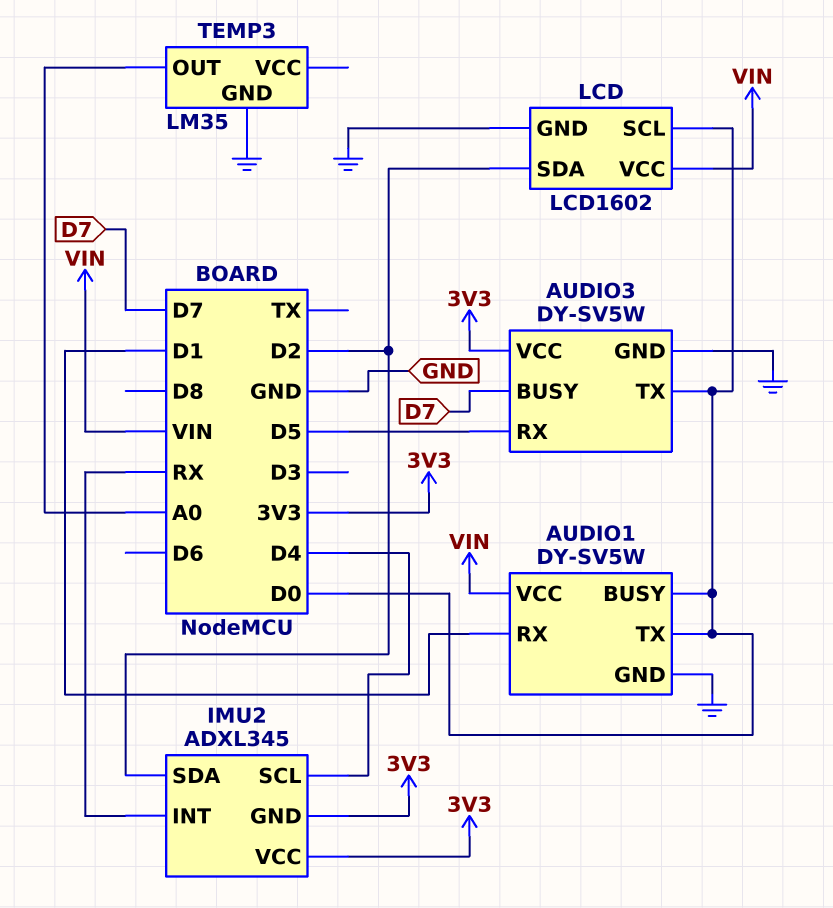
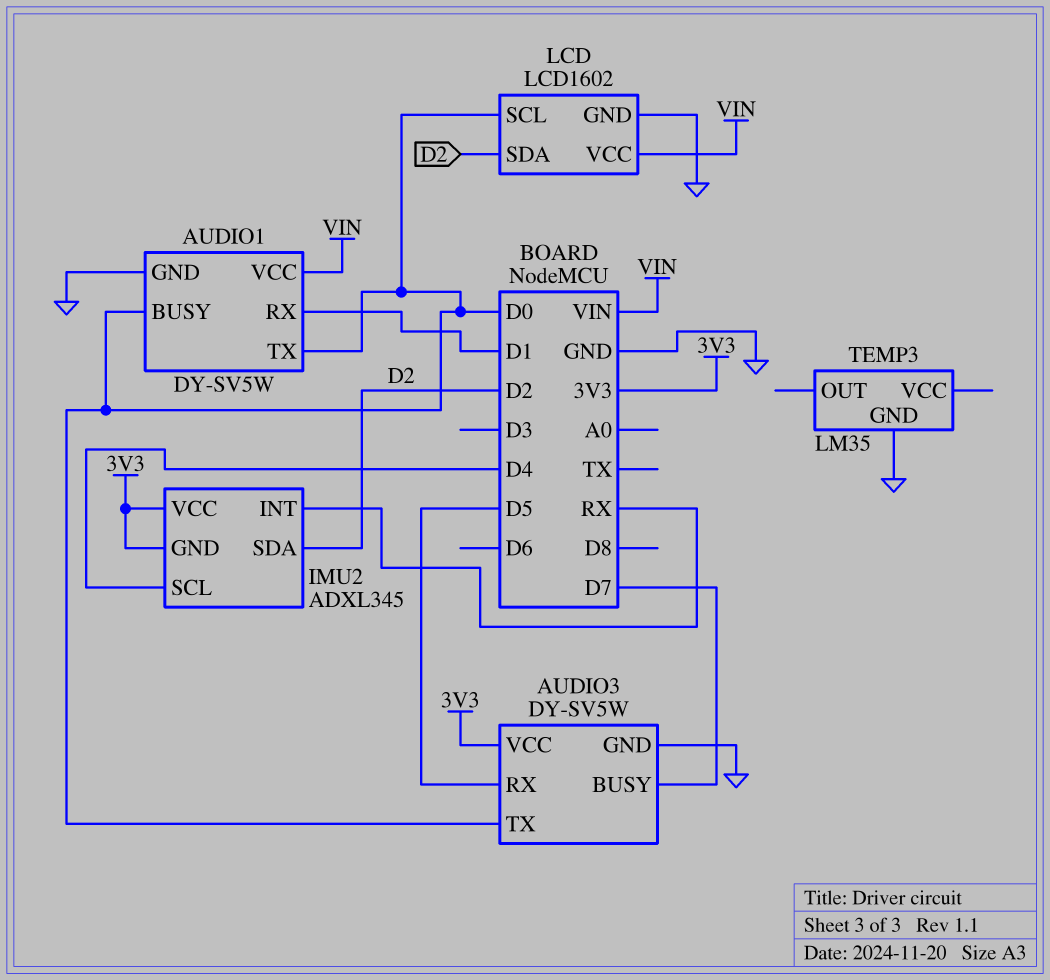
TEMP3 pin OUT: A0 -> none

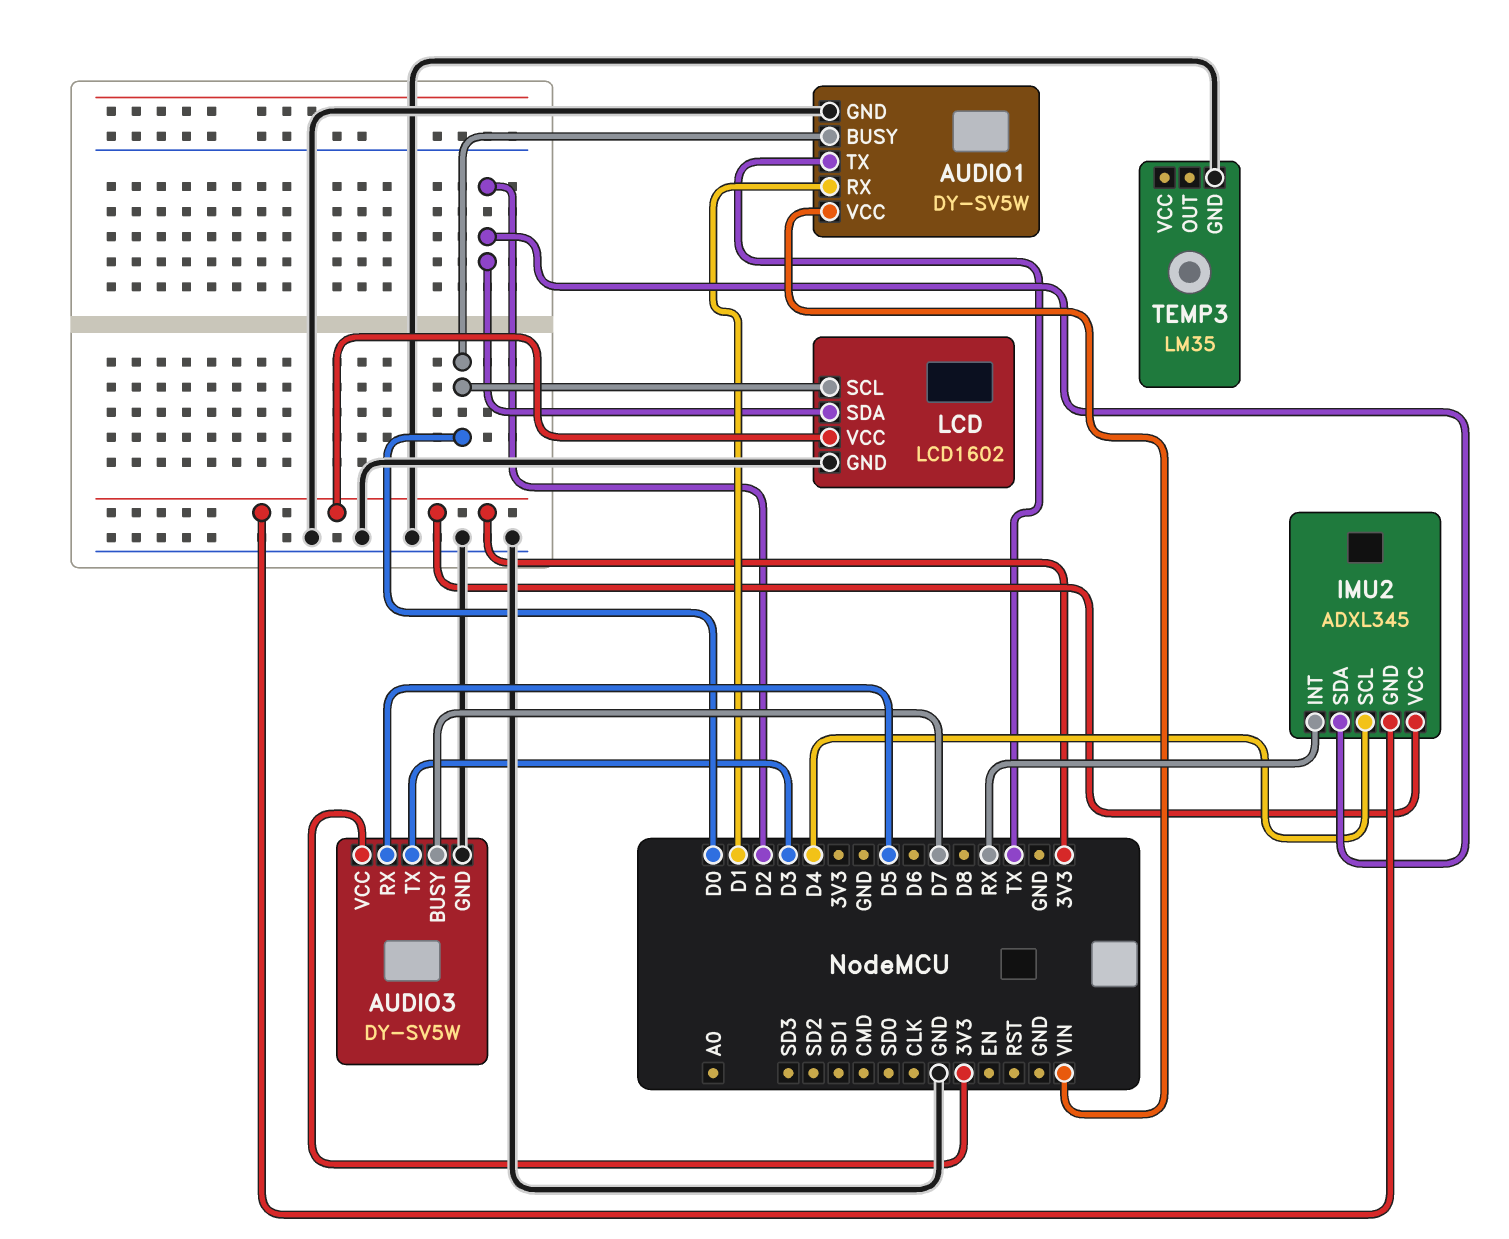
AUDIO1 pin TX: D0 -> TX
AUDIO3 pin TX: D0 -> D3
LCD pin VCC: VIN -> 3V3

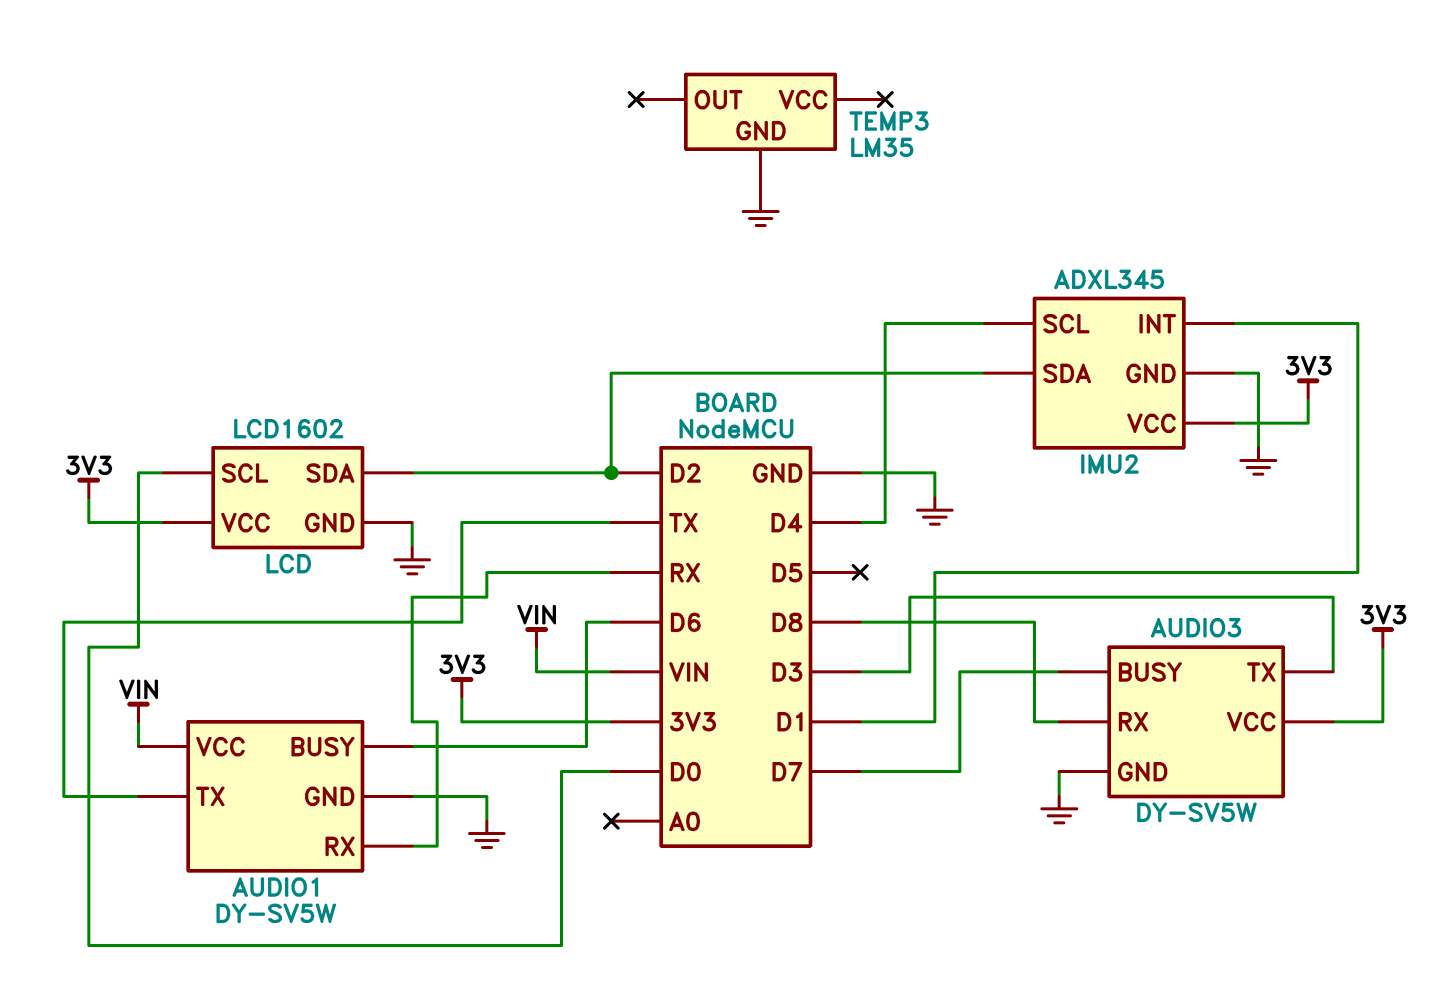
AUDIO1 pin BUSY: D0 -> D6
AUDIO1 pin RX: D1 -> RX
AUDIO3 pin RX: D5 -> D8
IMU2 pin GND: 3V3 -> GND
IMU2 pin INT: RX -> D1

